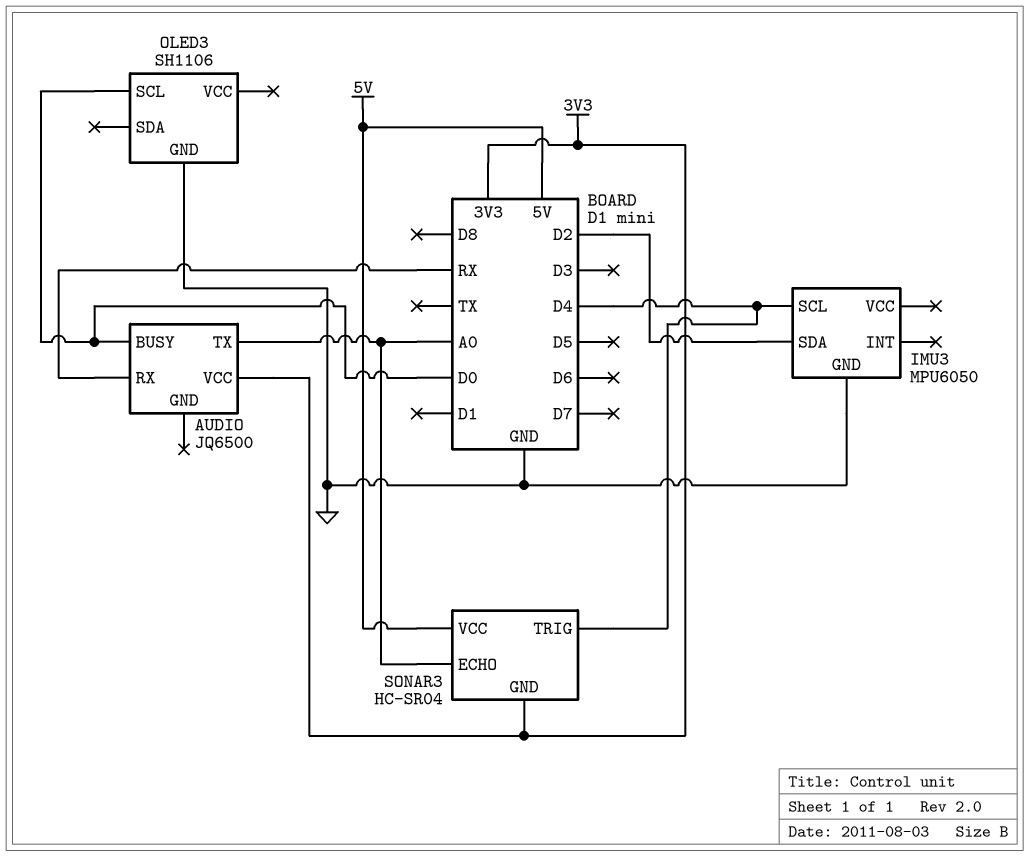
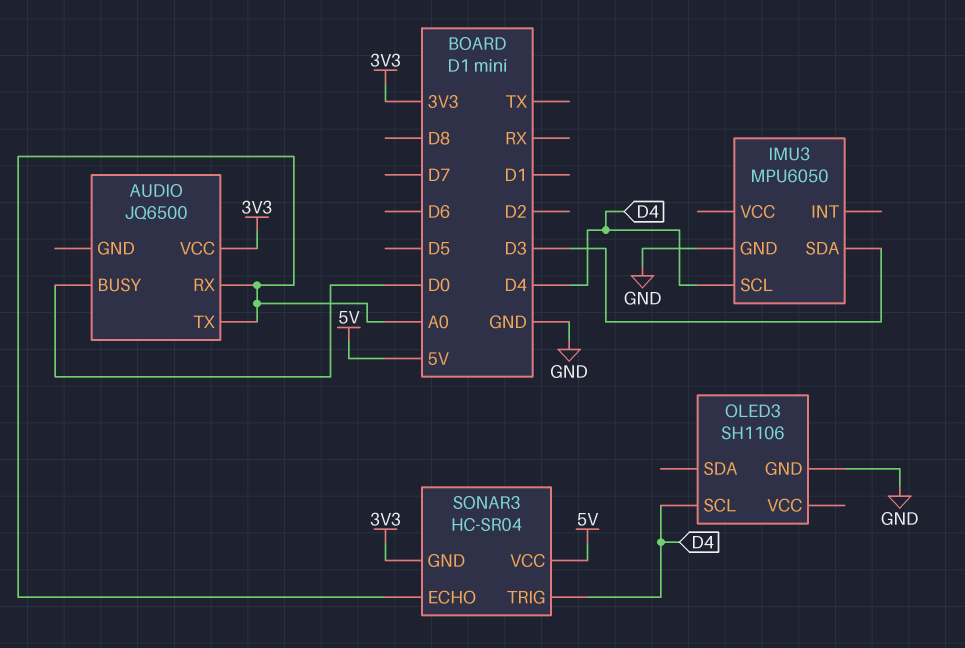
AUDIO pin RX: RX -> A0
IMU3 pin SDA: D2 -> D3
OLED3 pin SCL: D0 -> D4

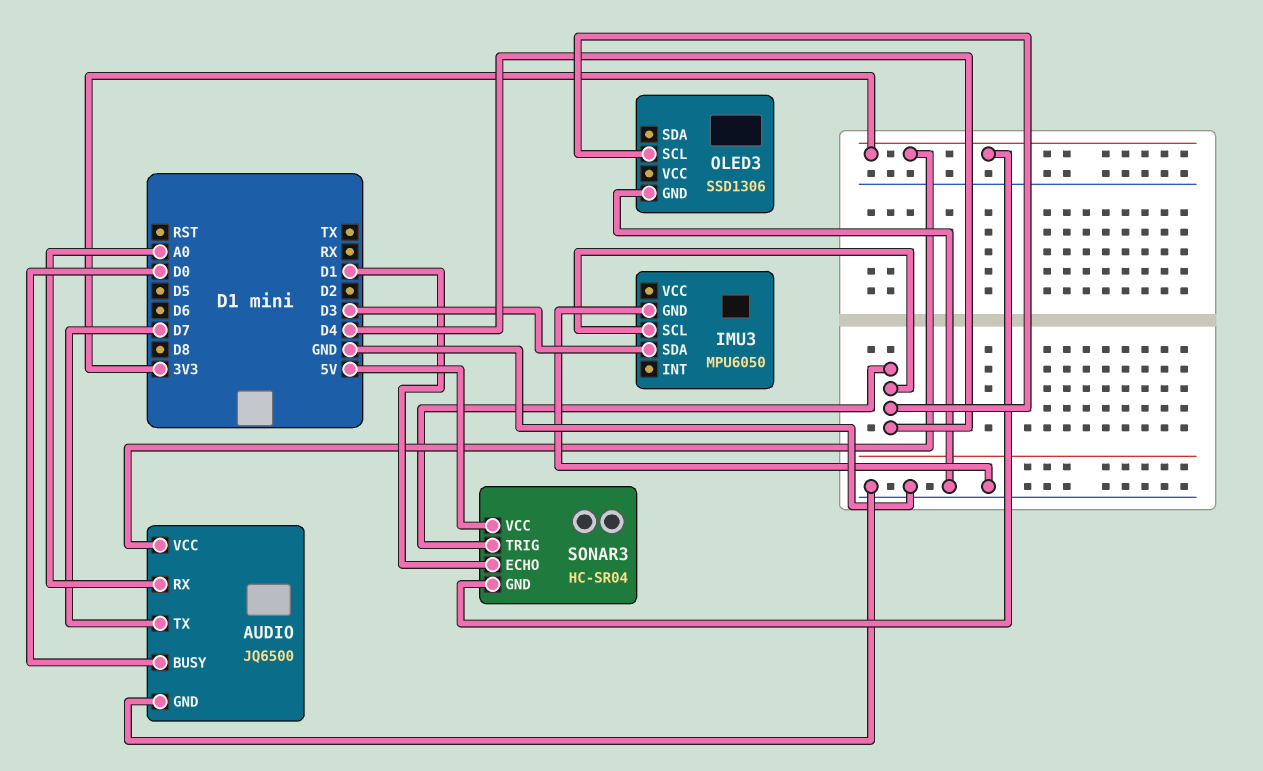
AUDIO pin GND: none -> GND
AUDIO pin TX: A0 -> D7
OLED3: SH1106 -> SSD1306
SONAR3 pin ECHO: A0 -> D1

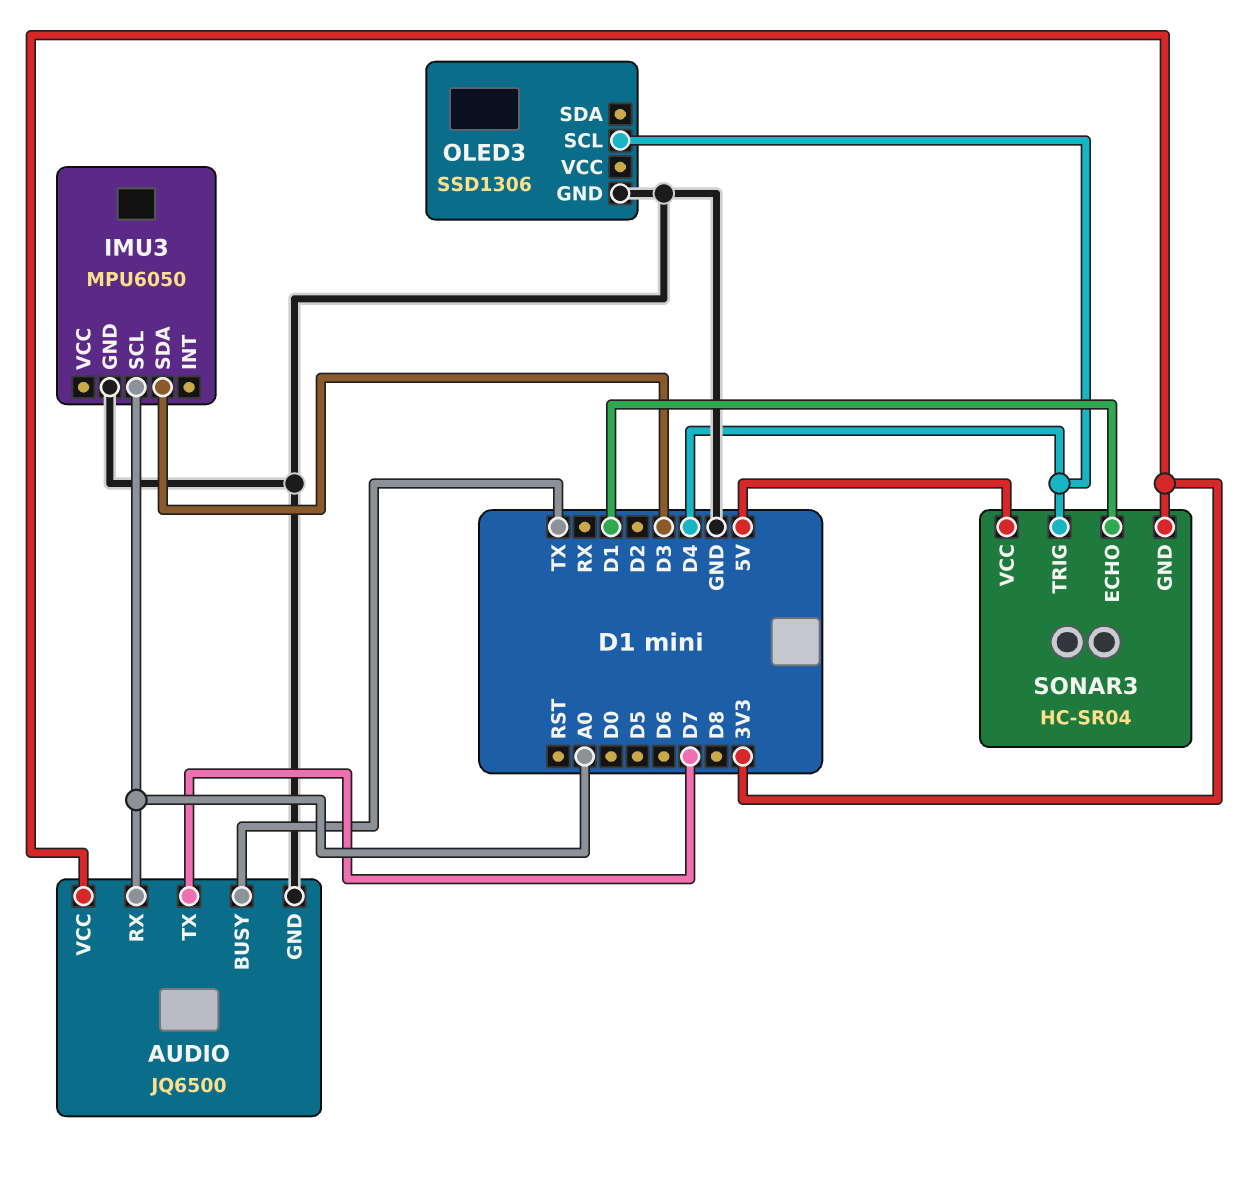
AUDIO pin BUSY: D0 -> TX
IMU3 pin SCL: D4 -> A0

